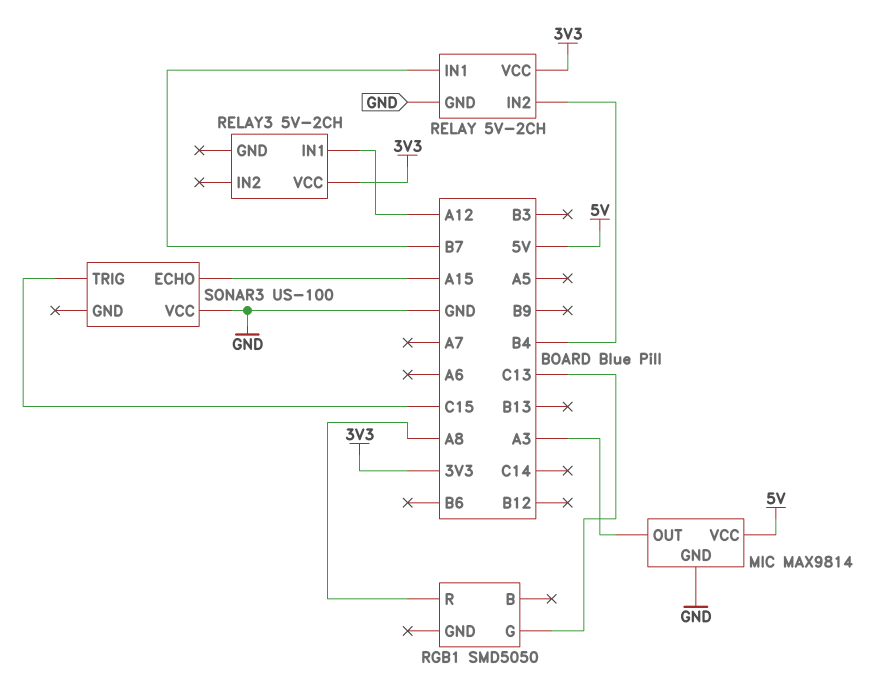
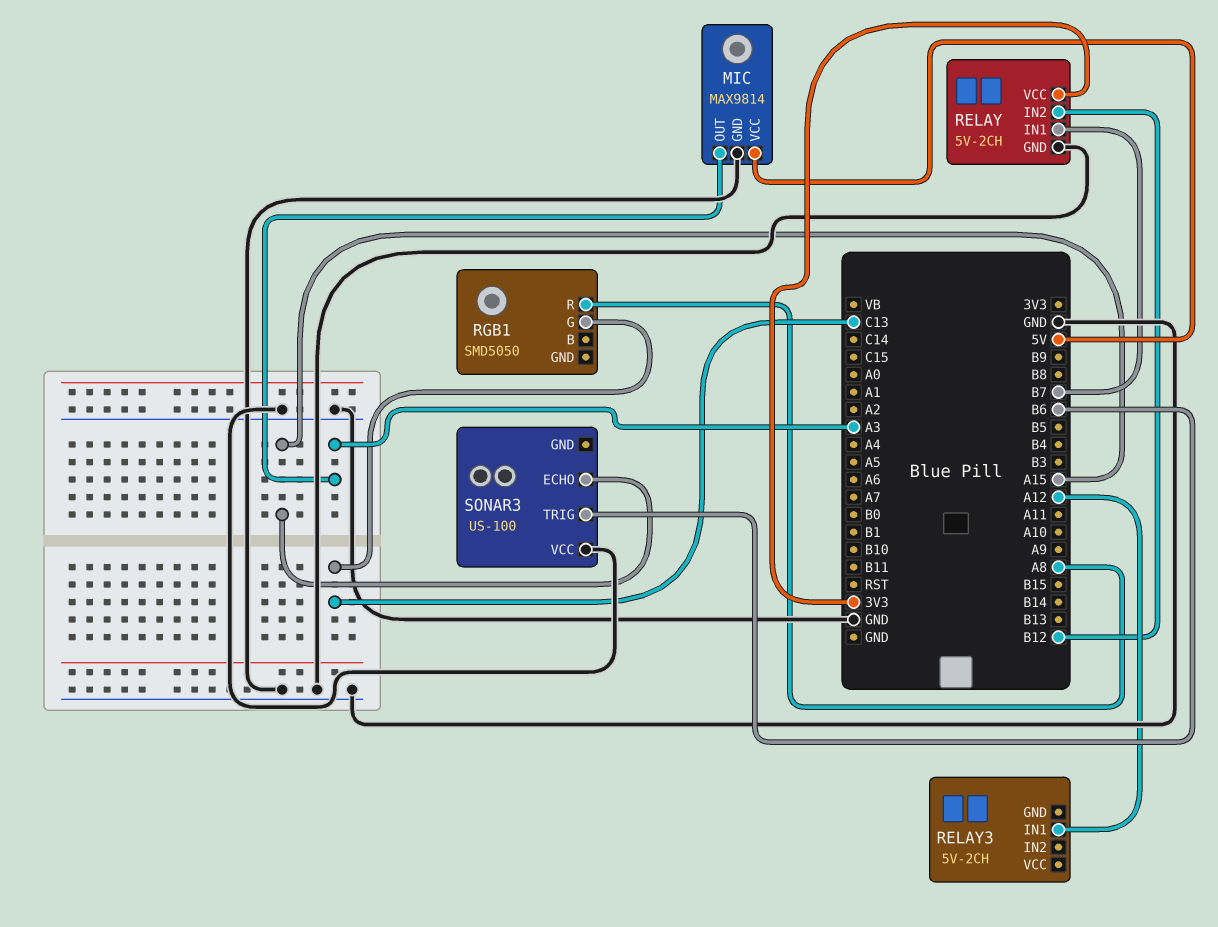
RELAY pin IN2: B4 -> B12
RELAY3 pin VCC: 3V3 -> none
SONAR3 pin TRIG: C15 -> B6

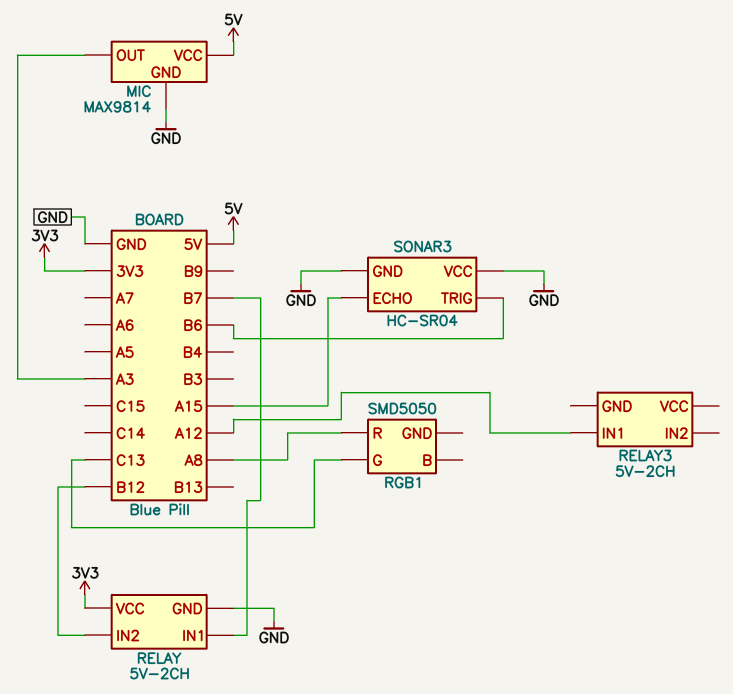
SONAR3: US-100 -> HC-SR04
SONAR3 pin GND: none -> GND

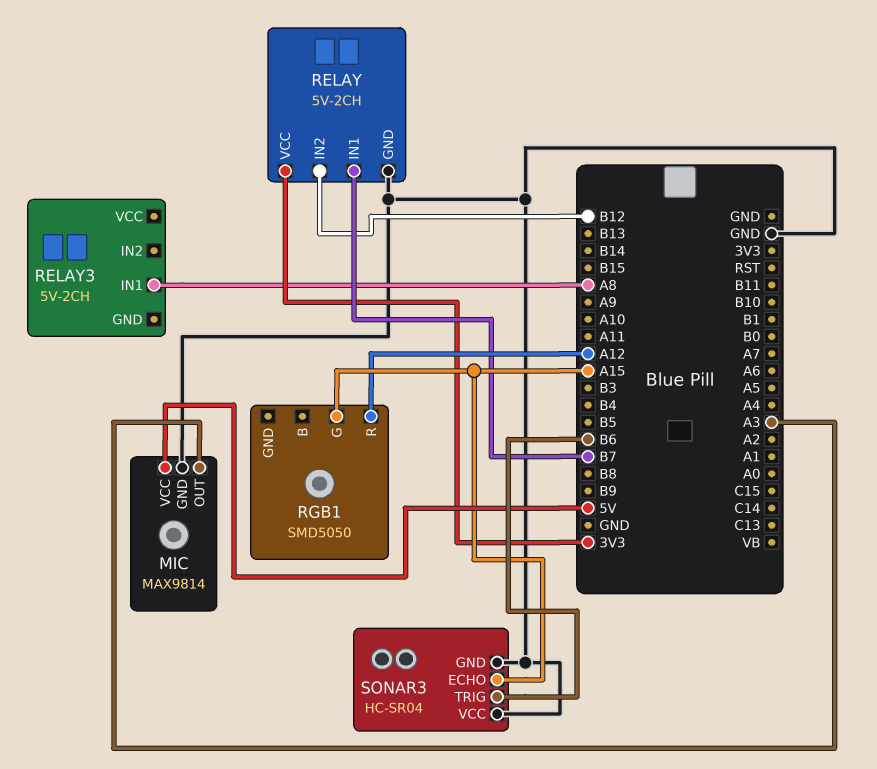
RELAY3 pin IN1: A12 -> A8
RGB1 pin G: C13 -> A15
RGB1 pin R: A8 -> A12

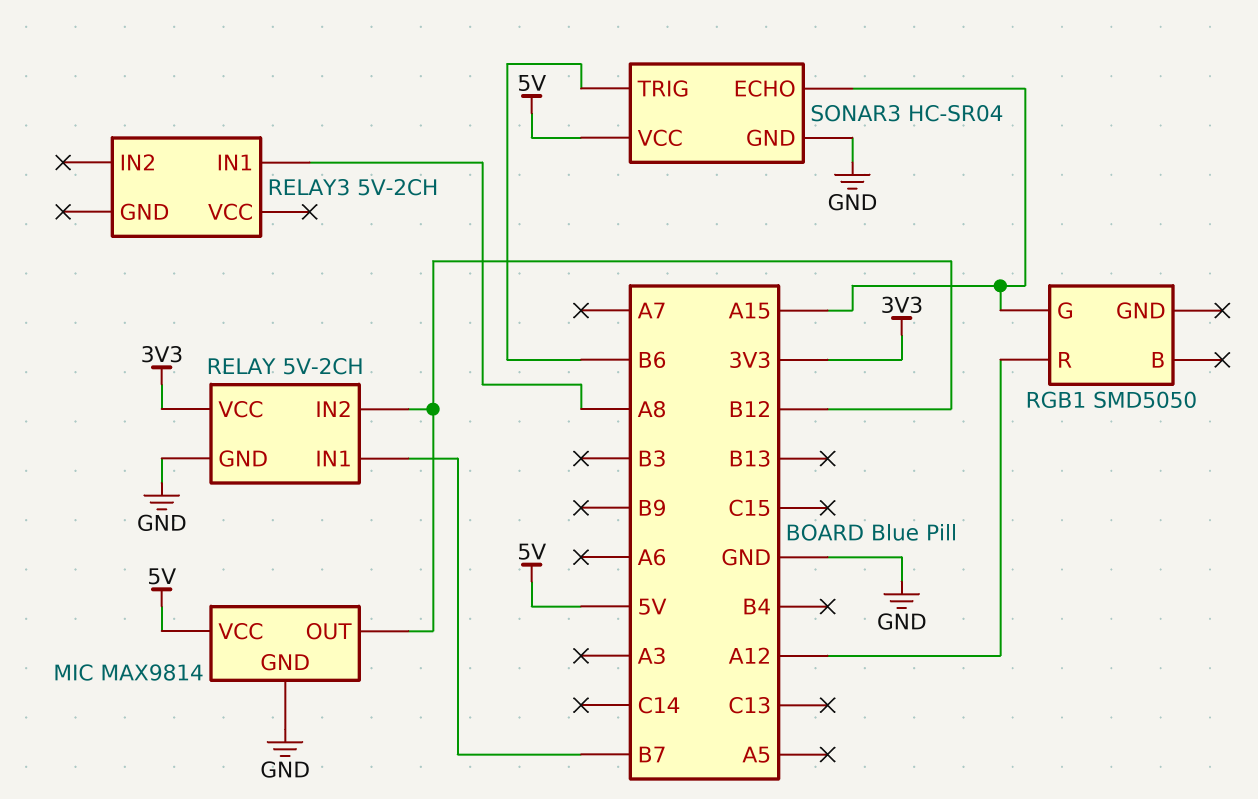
MIC pin OUT: A3 -> B12
SONAR3 pin VCC: GND -> 5V

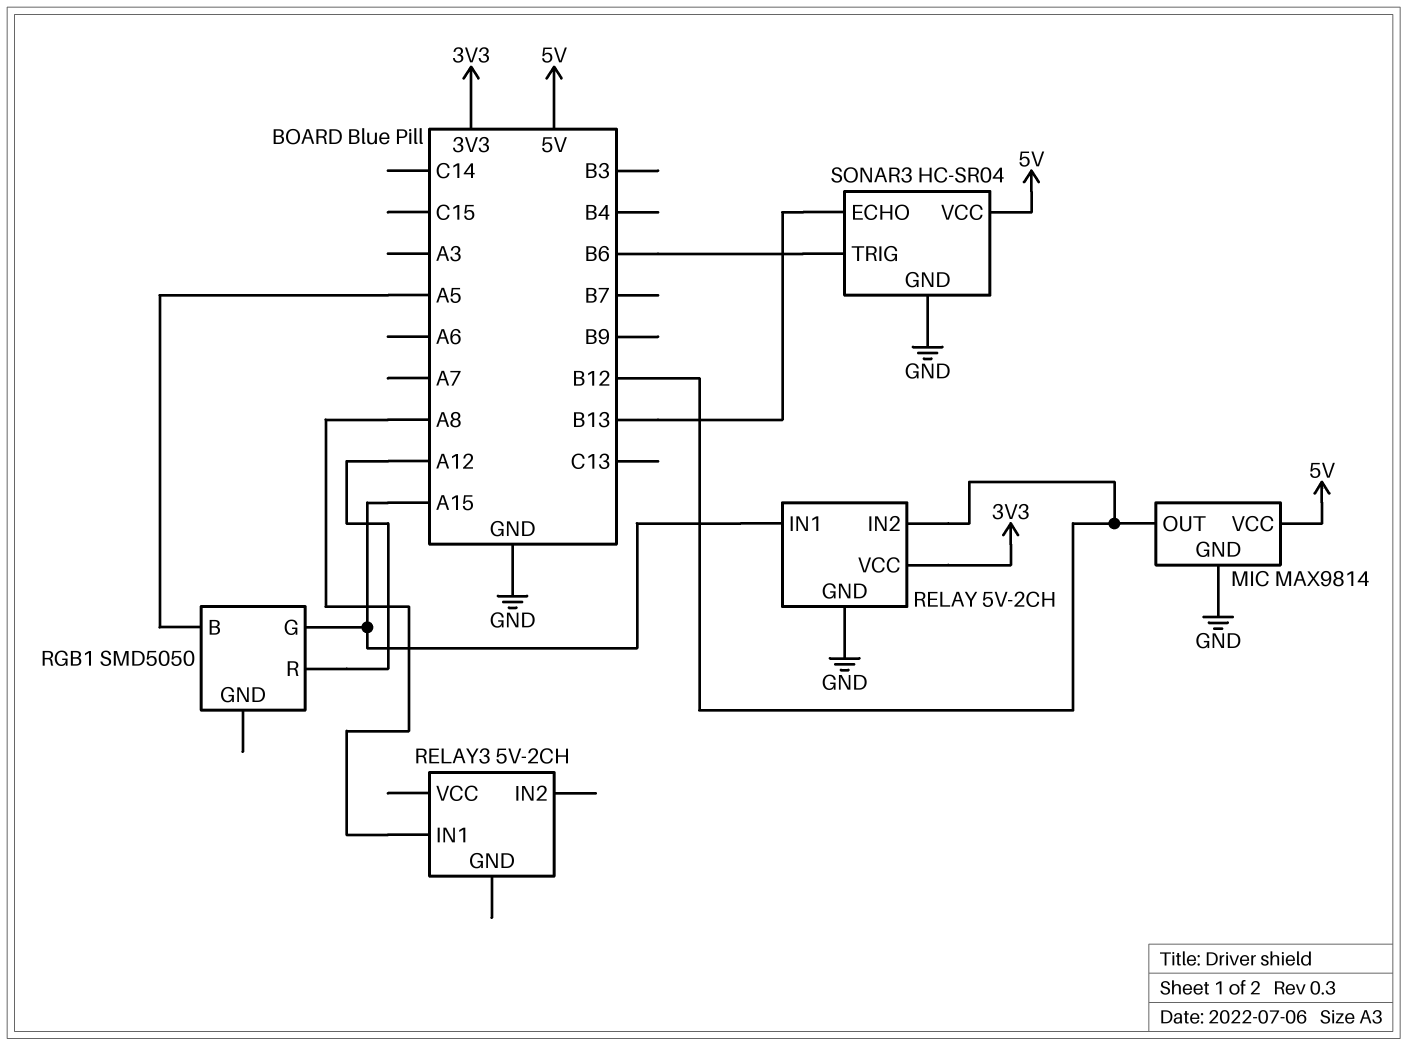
RELAY pin IN1: B7 -> A15
RGB1 pin B: none -> A5
SONAR3 pin ECHO: A15 -> B13

